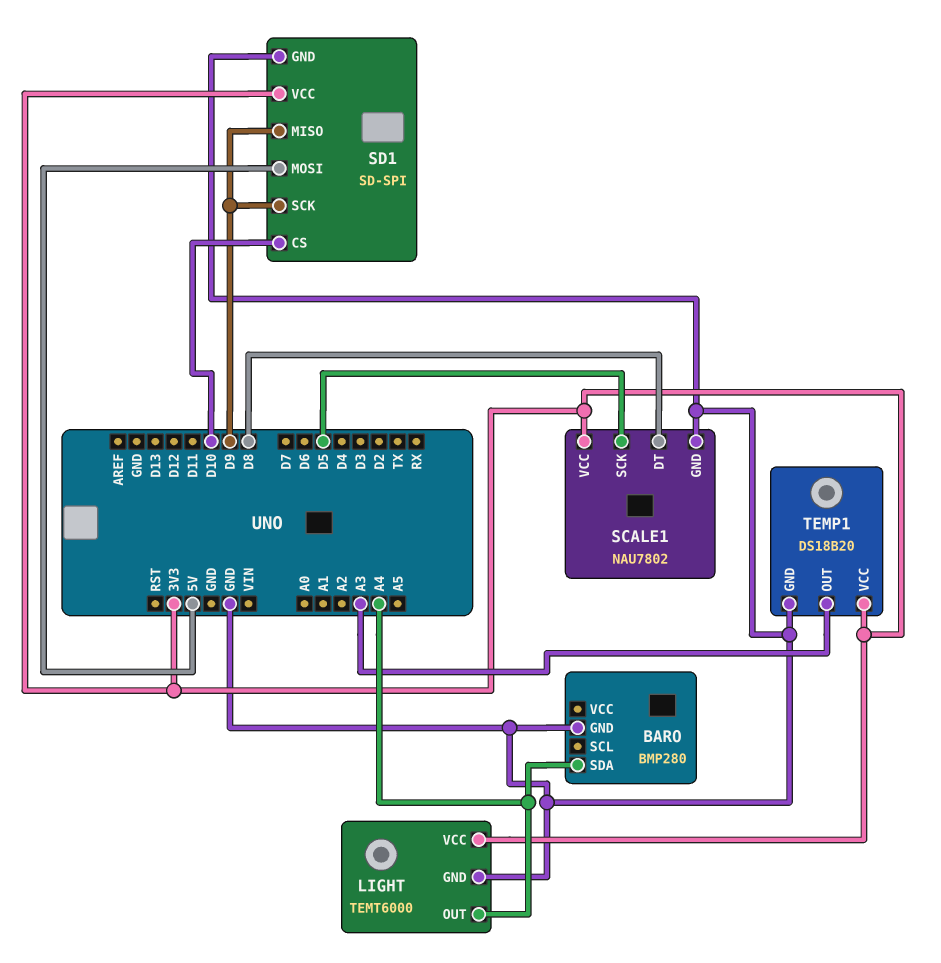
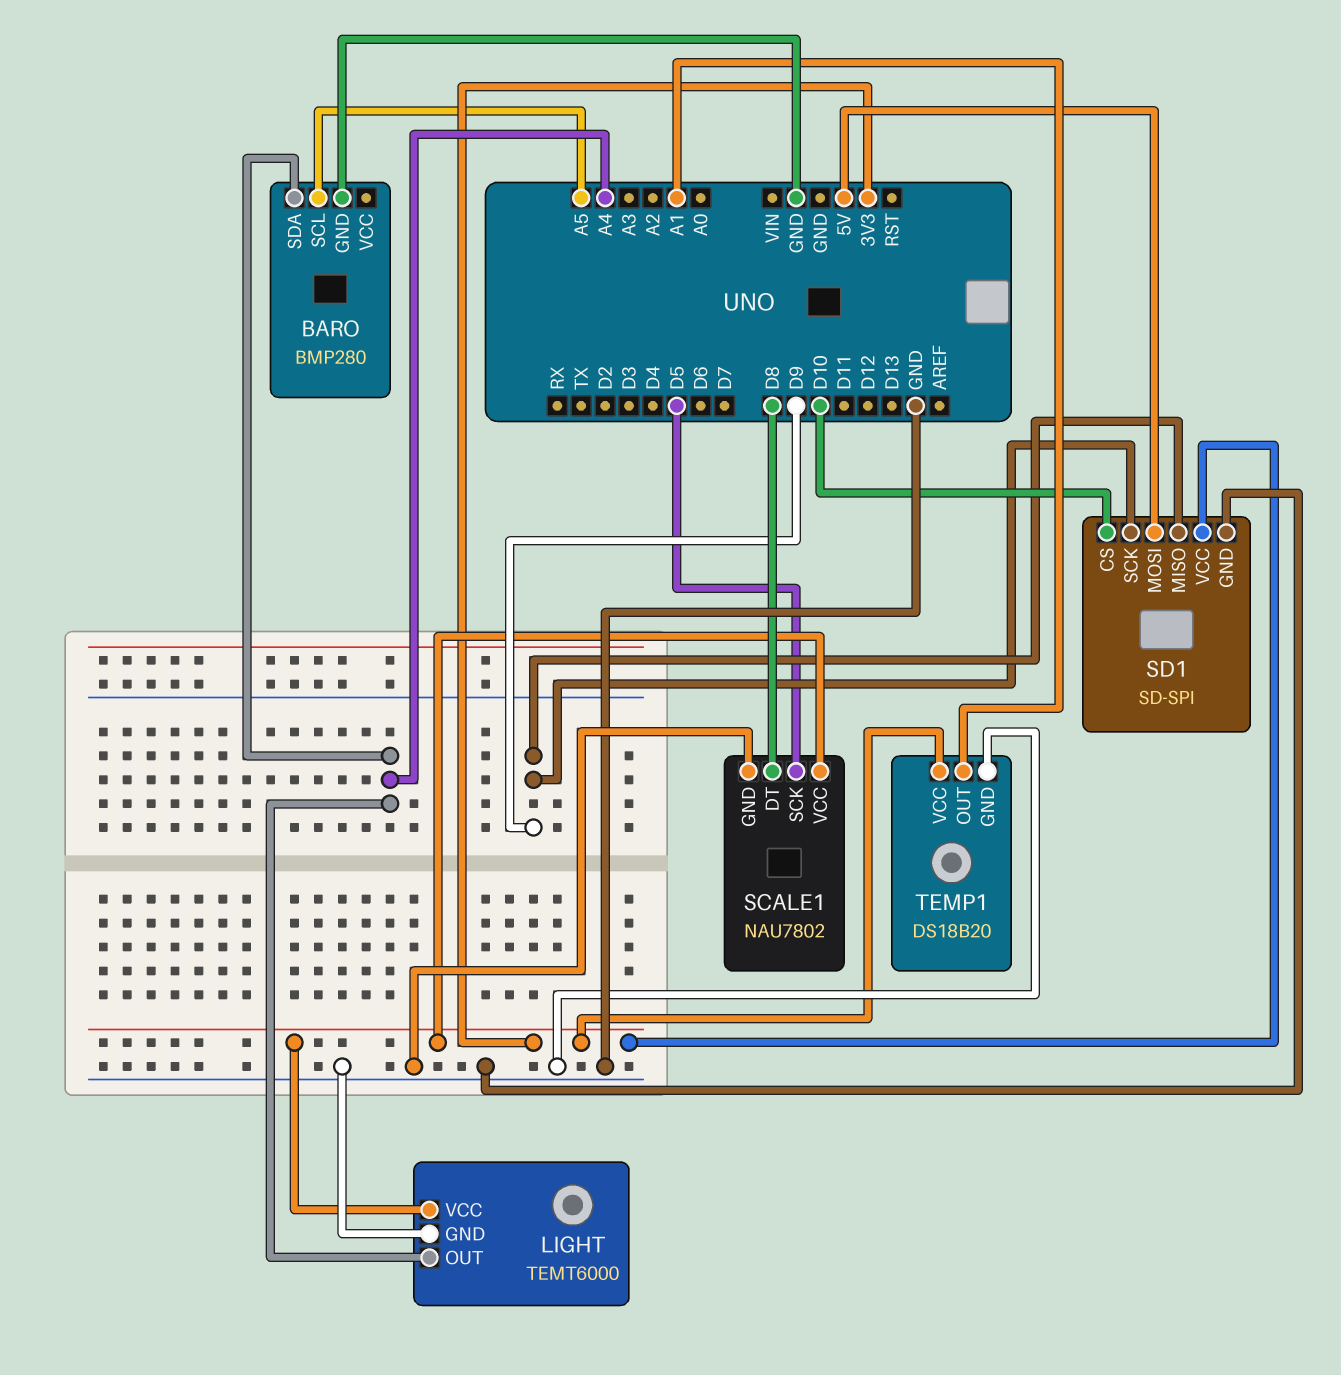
BARO pin SCL: none -> A5
TEMP1 pin OUT: A3 -> A1

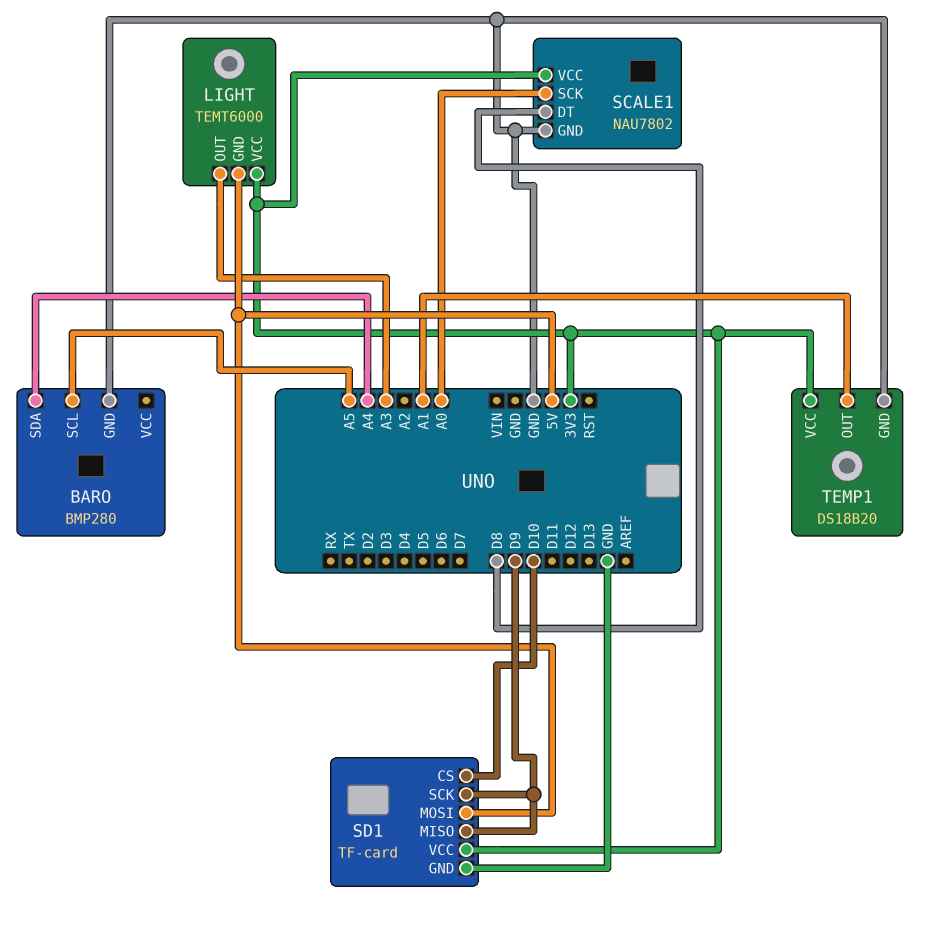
LIGHT pin GND: GND -> 5V
LIGHT pin OUT: A4 -> A3
SCALE1 pin SCK: D5 -> A0
SD1: SD-SPI -> TF-card

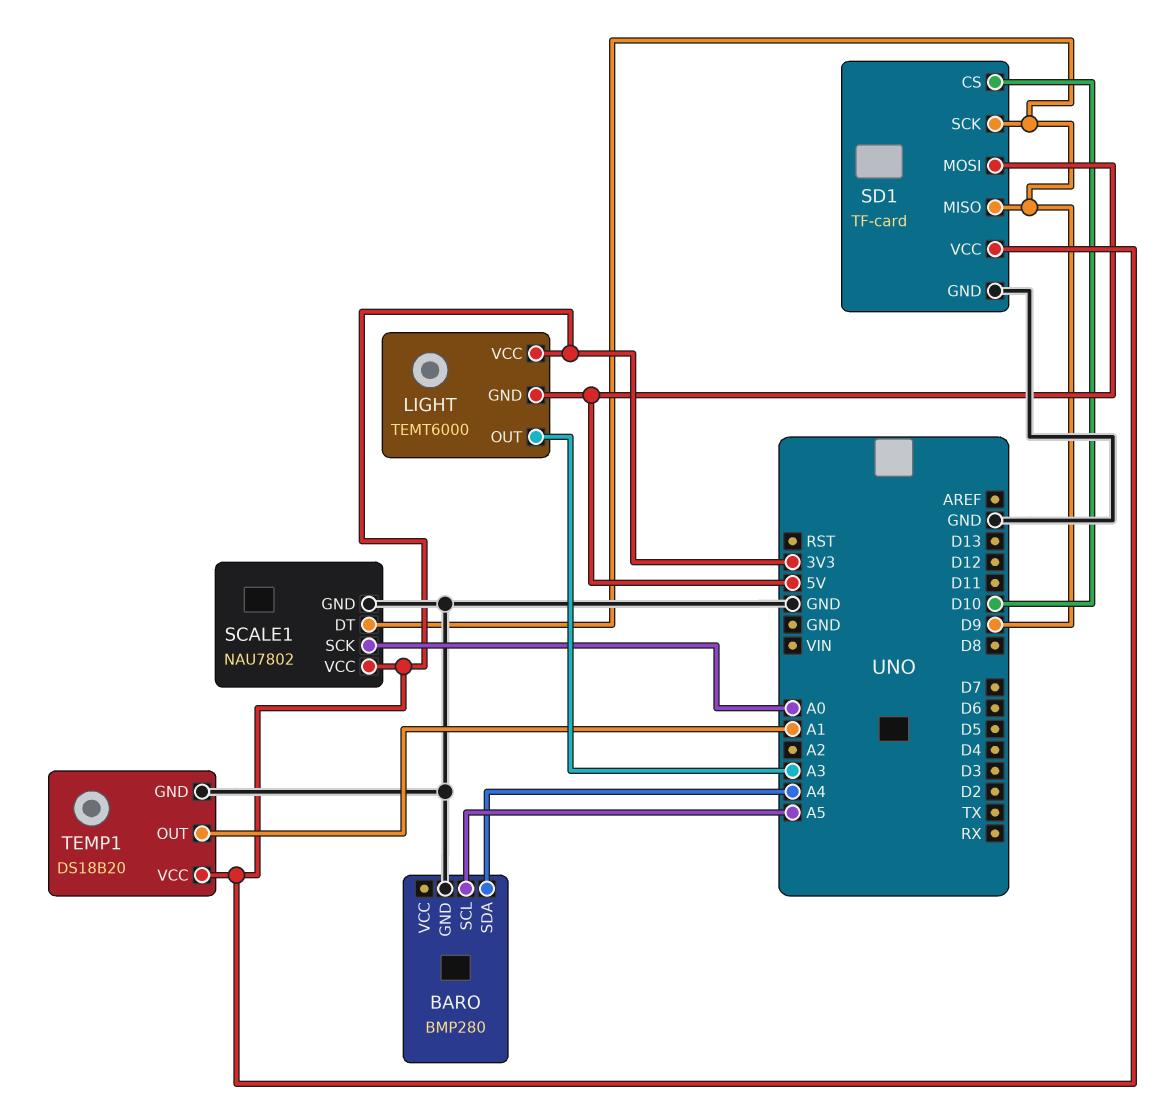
SCALE1 pin DT: D8 -> D9

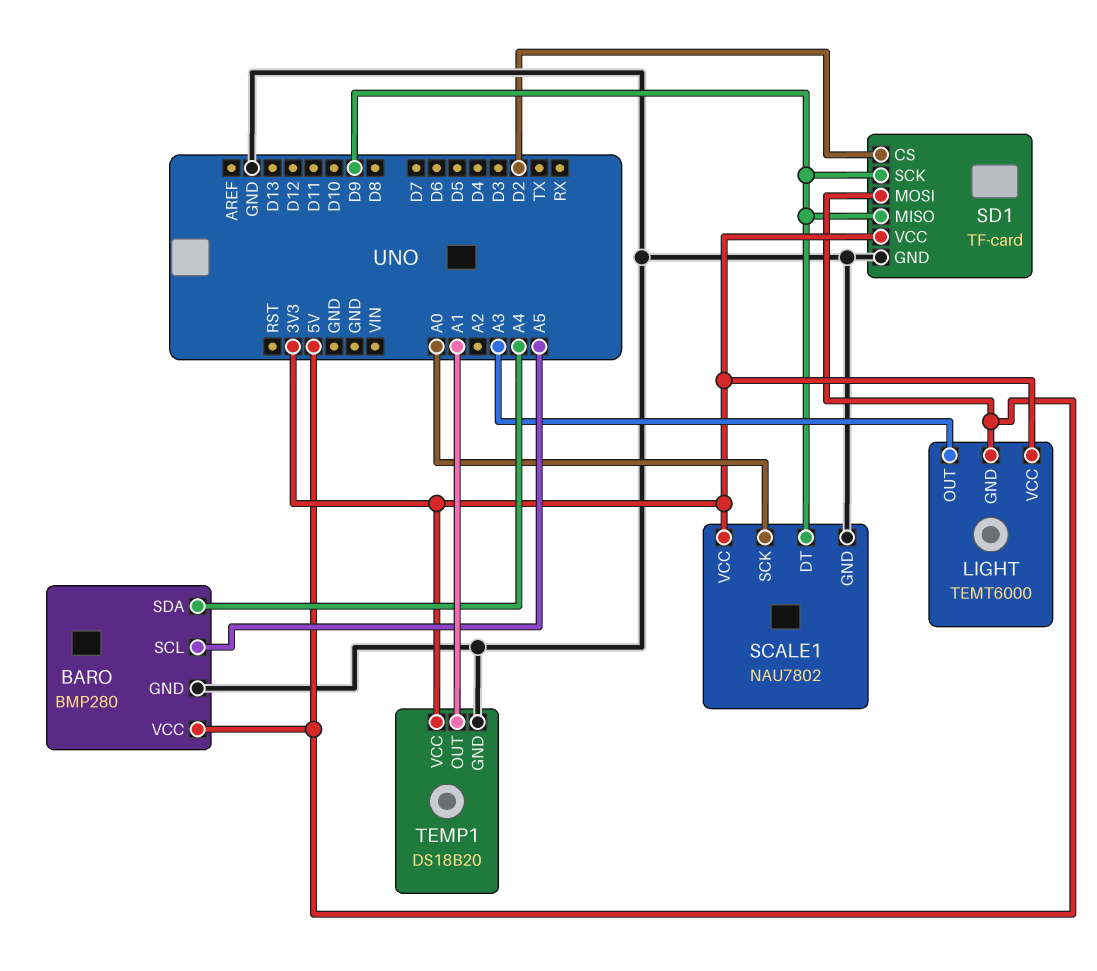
BARO pin VCC: none -> 5V
SD1 pin CS: D10 -> D2

